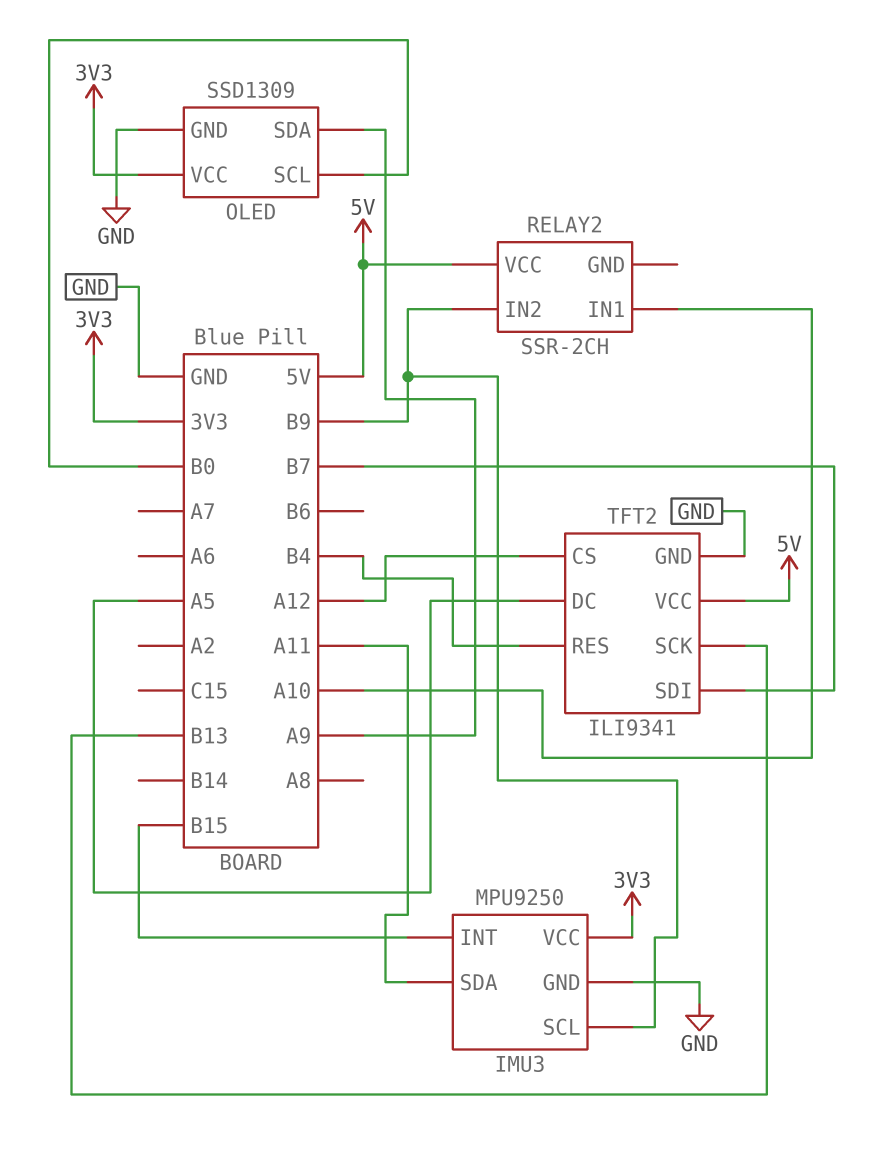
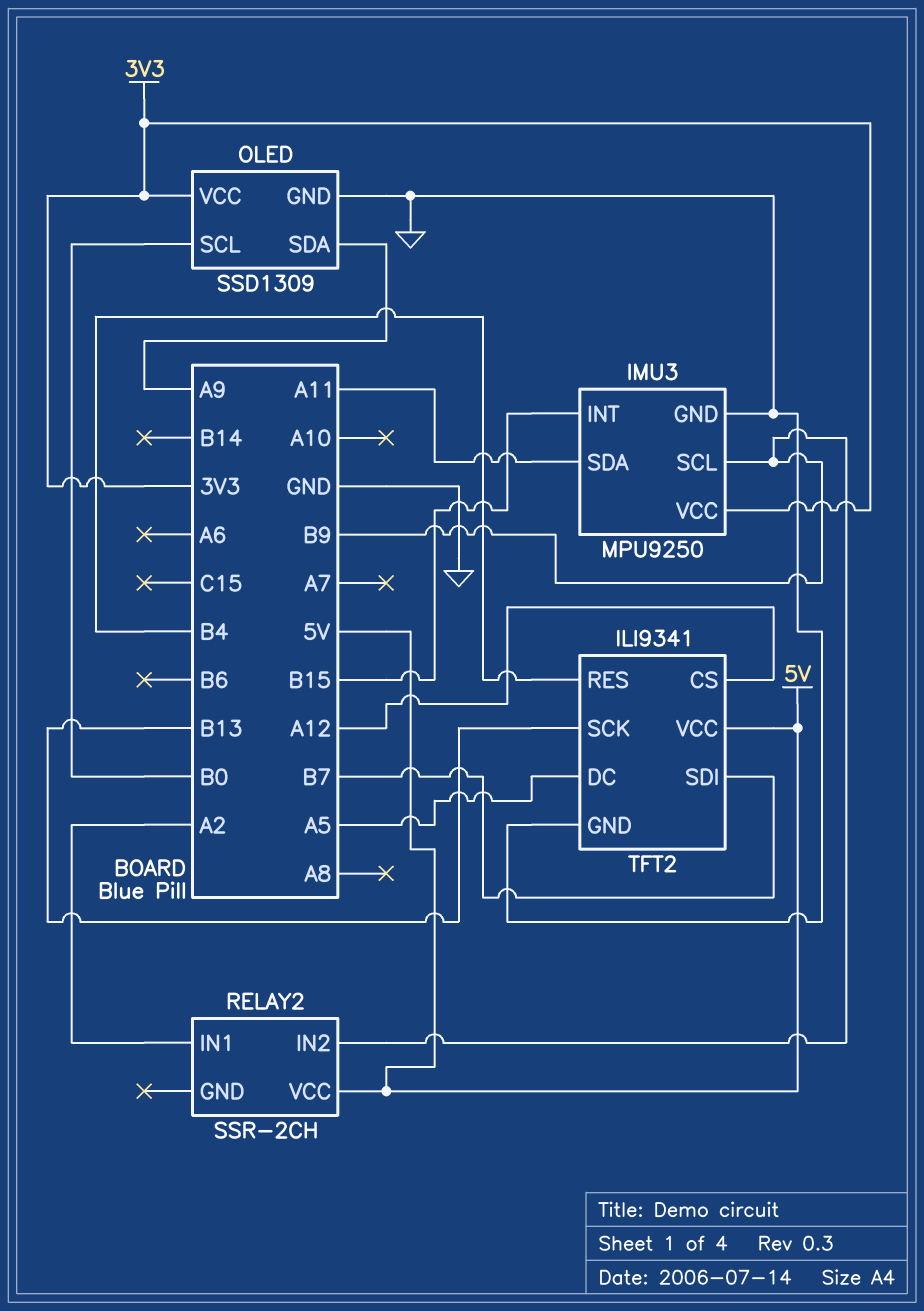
RELAY2 pin IN1: A10 -> A2

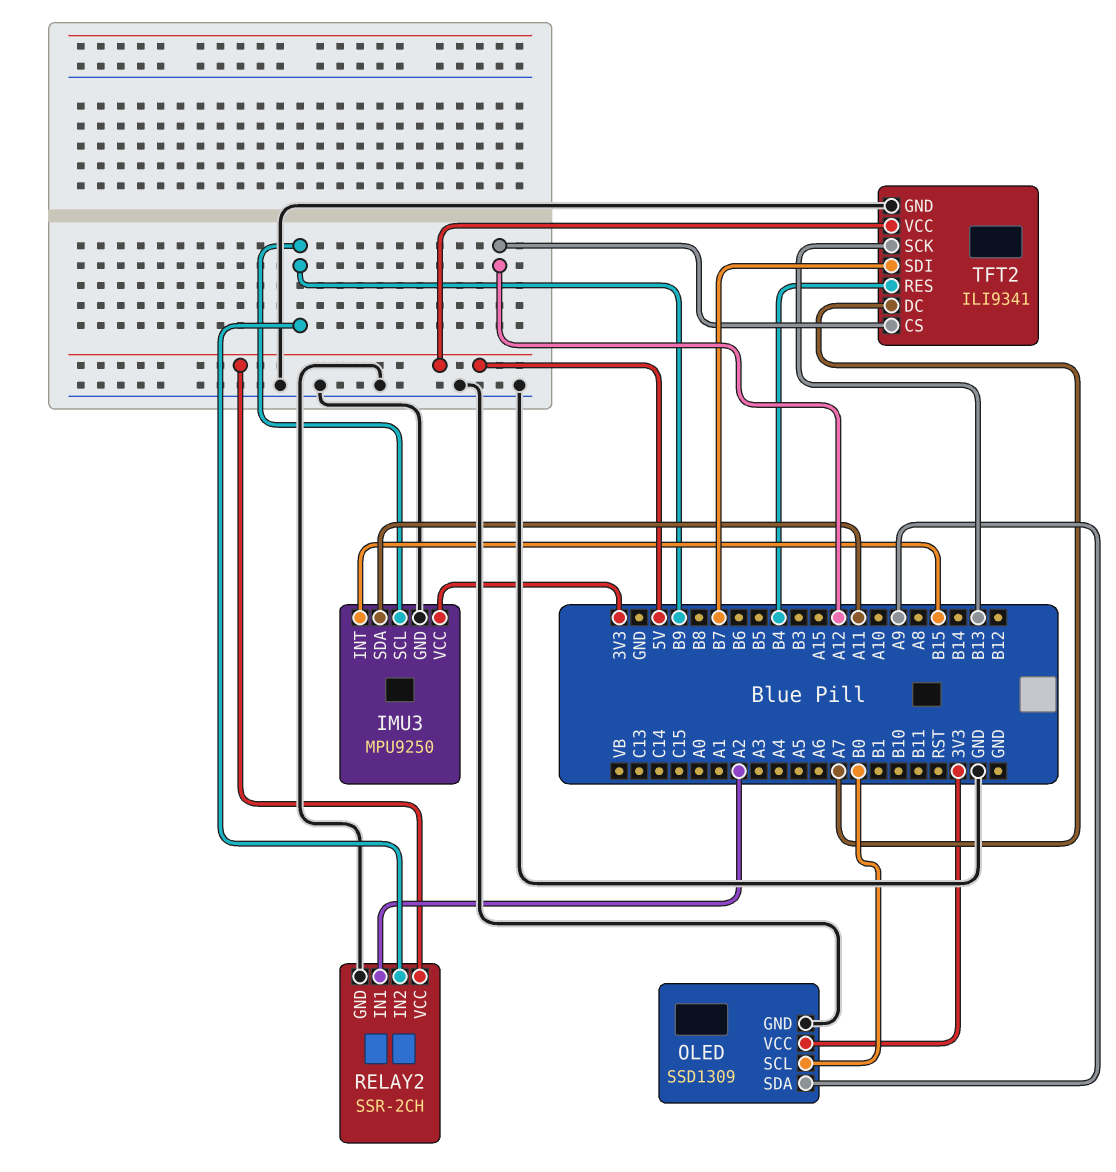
RELAY2 pin GND: none -> GND
TFT2 pin DC: A5 -> A7

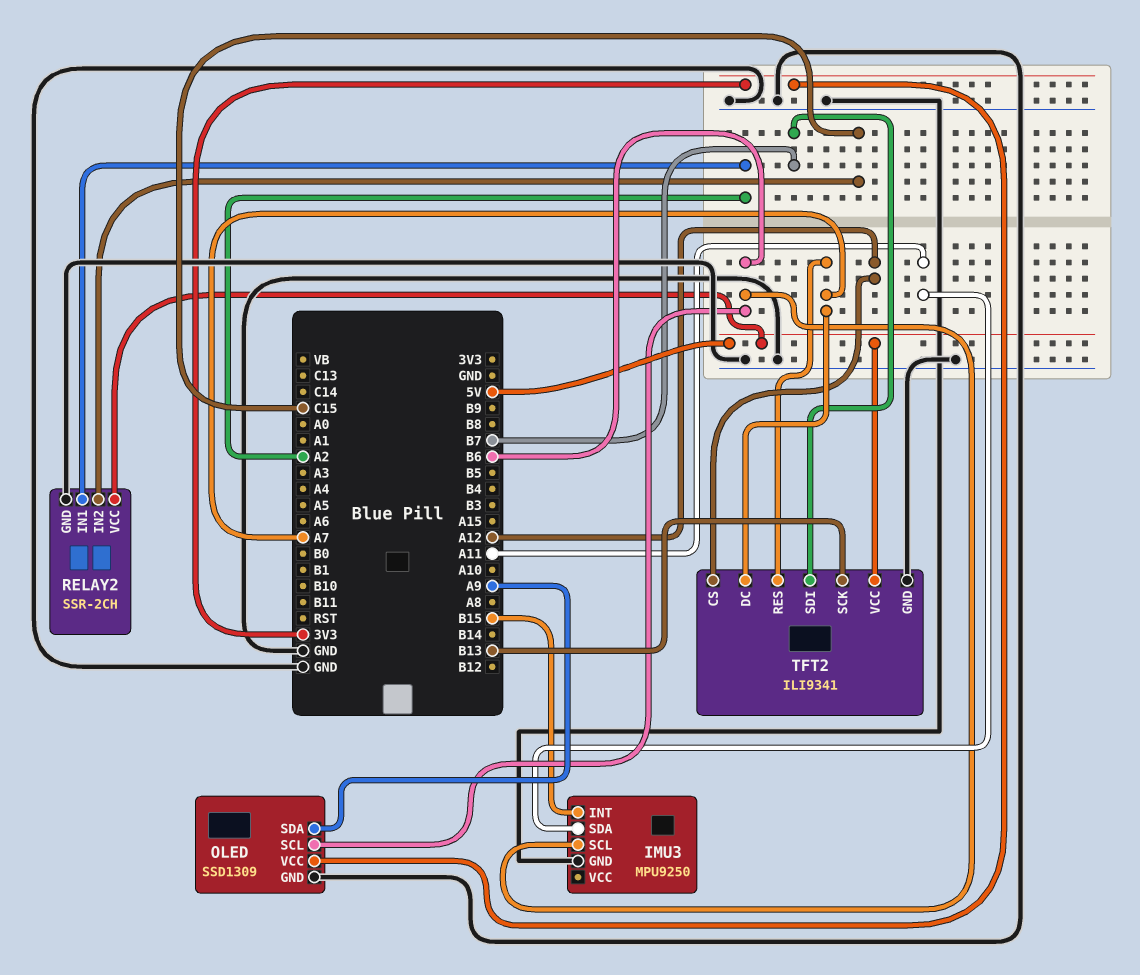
IMU3 pin SCL: B9 -> B6
IMU3 pin VCC: 3V3 -> none
OLED pin SCL: B0 -> B6
RELAY2 pin IN2: B9 -> C15
TFT2 pin RES: B4 -> A7

